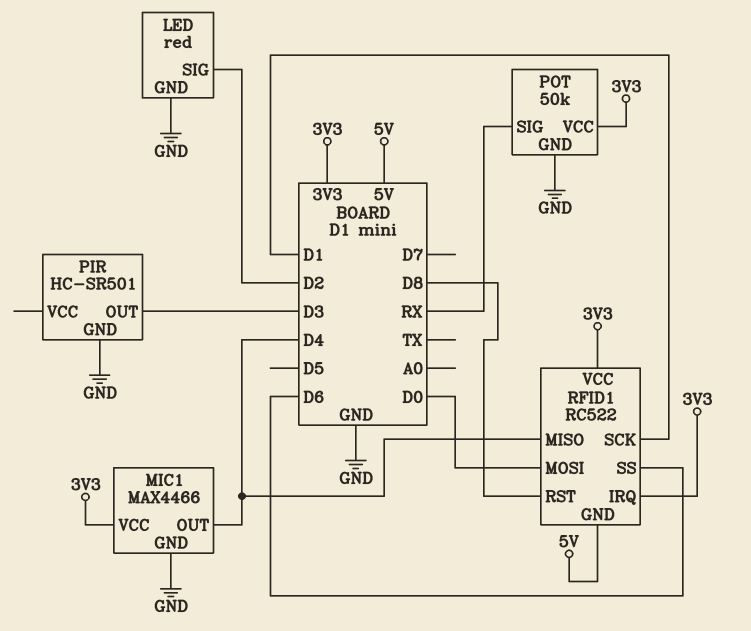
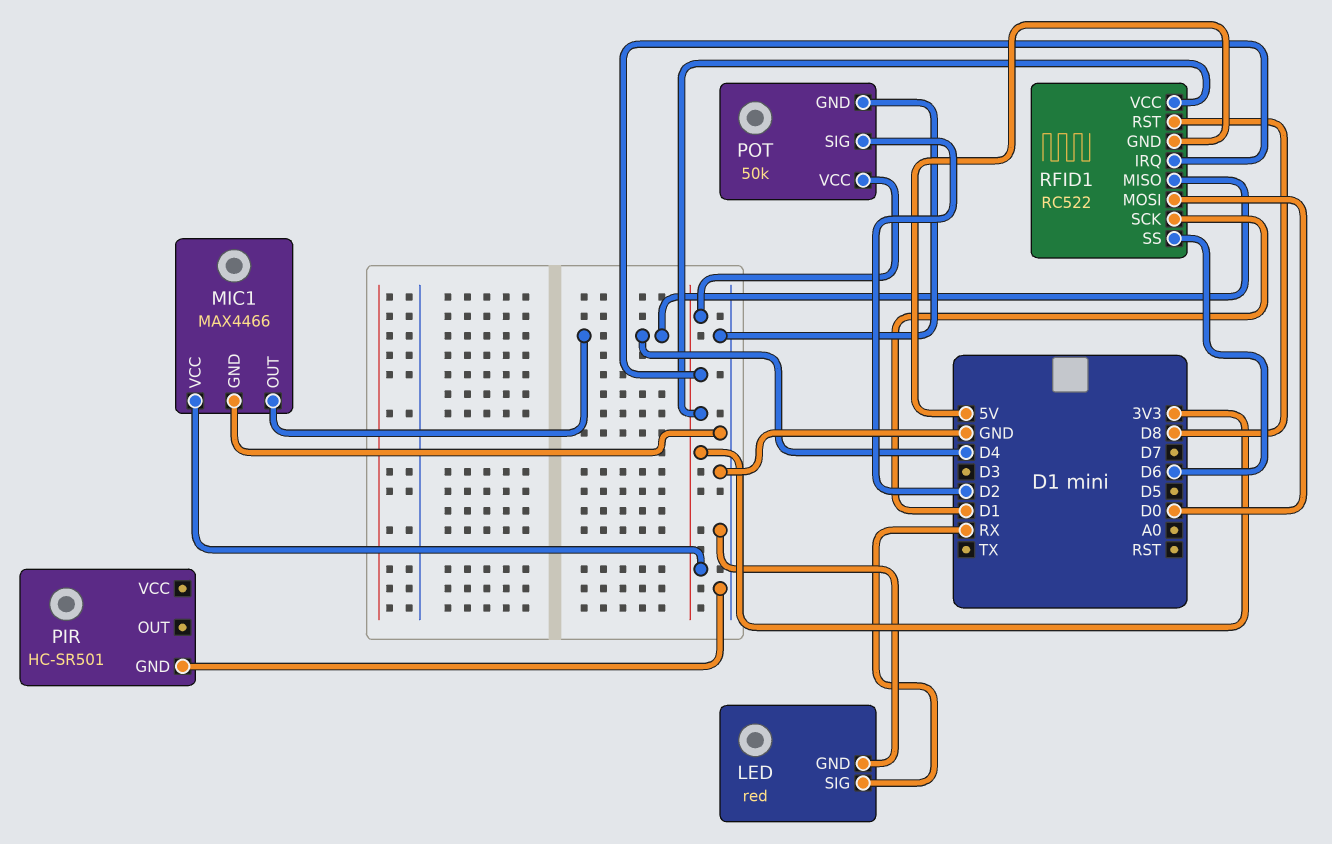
LED pin SIG: D2 -> RX
PIR pin OUT: D3 -> none
POT pin SIG: RX -> D2

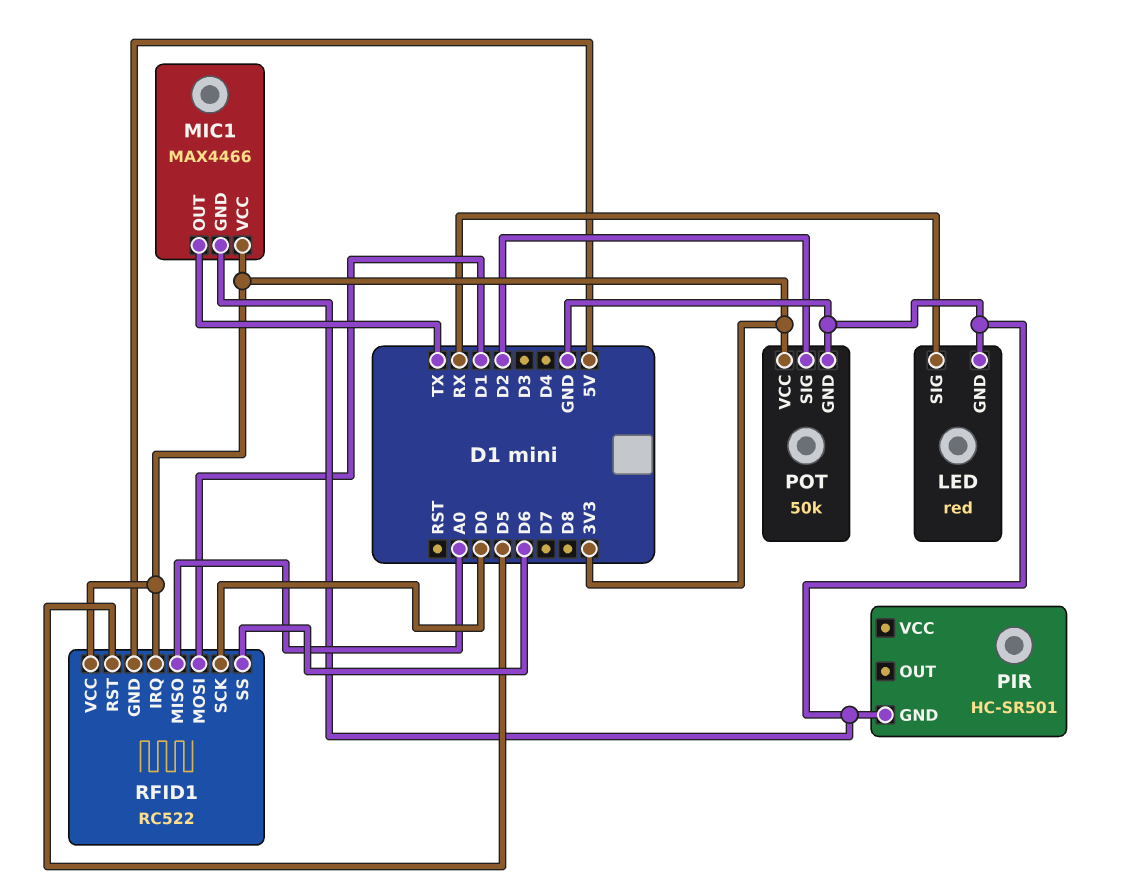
MIC1 pin OUT: D4 -> TX
RFID1 pin MISO: D4 -> A0
RFID1 pin MOSI: D0 -> D1
RFID1 pin RST: D8 -> D5
RFID1 pin SCK: D1 -> D0

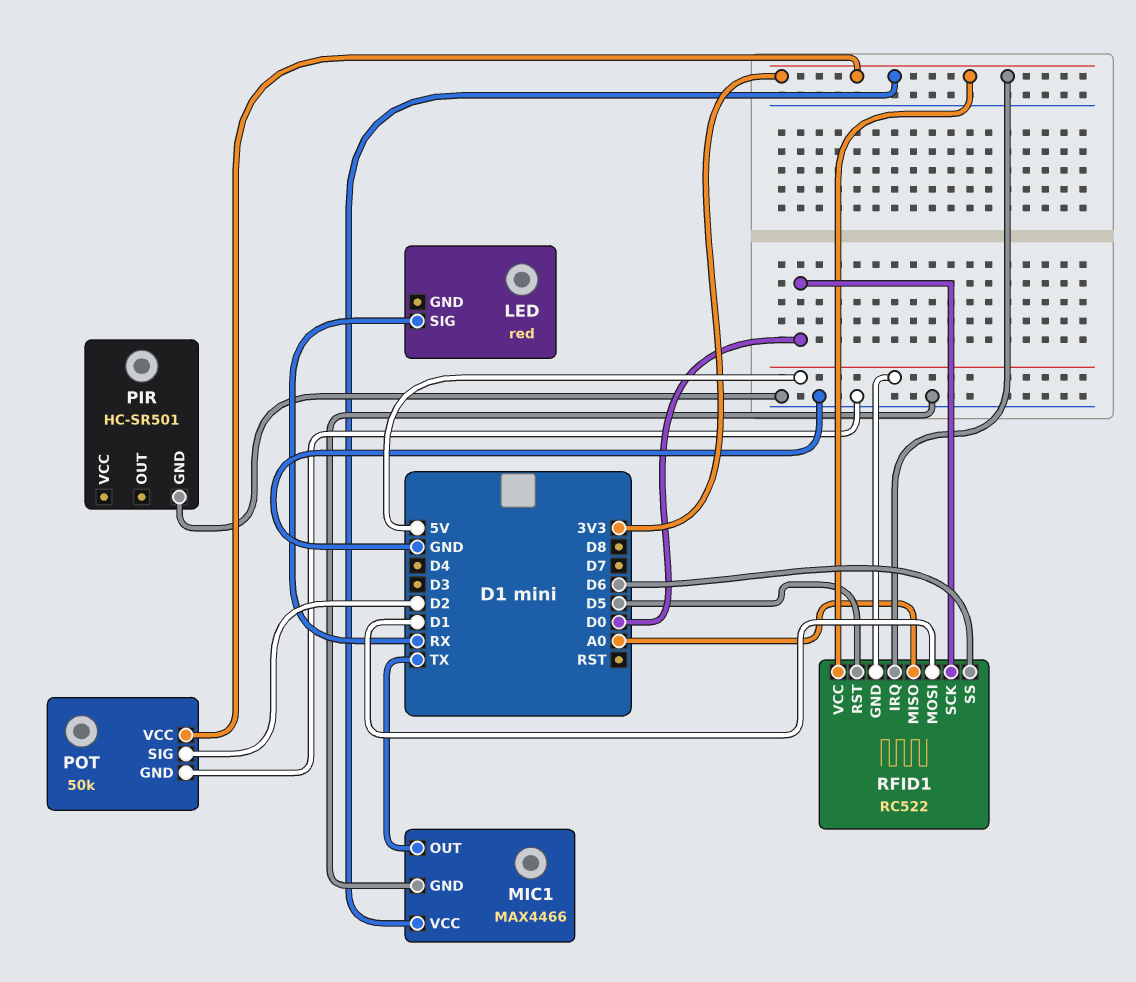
LED pin GND: GND -> none

